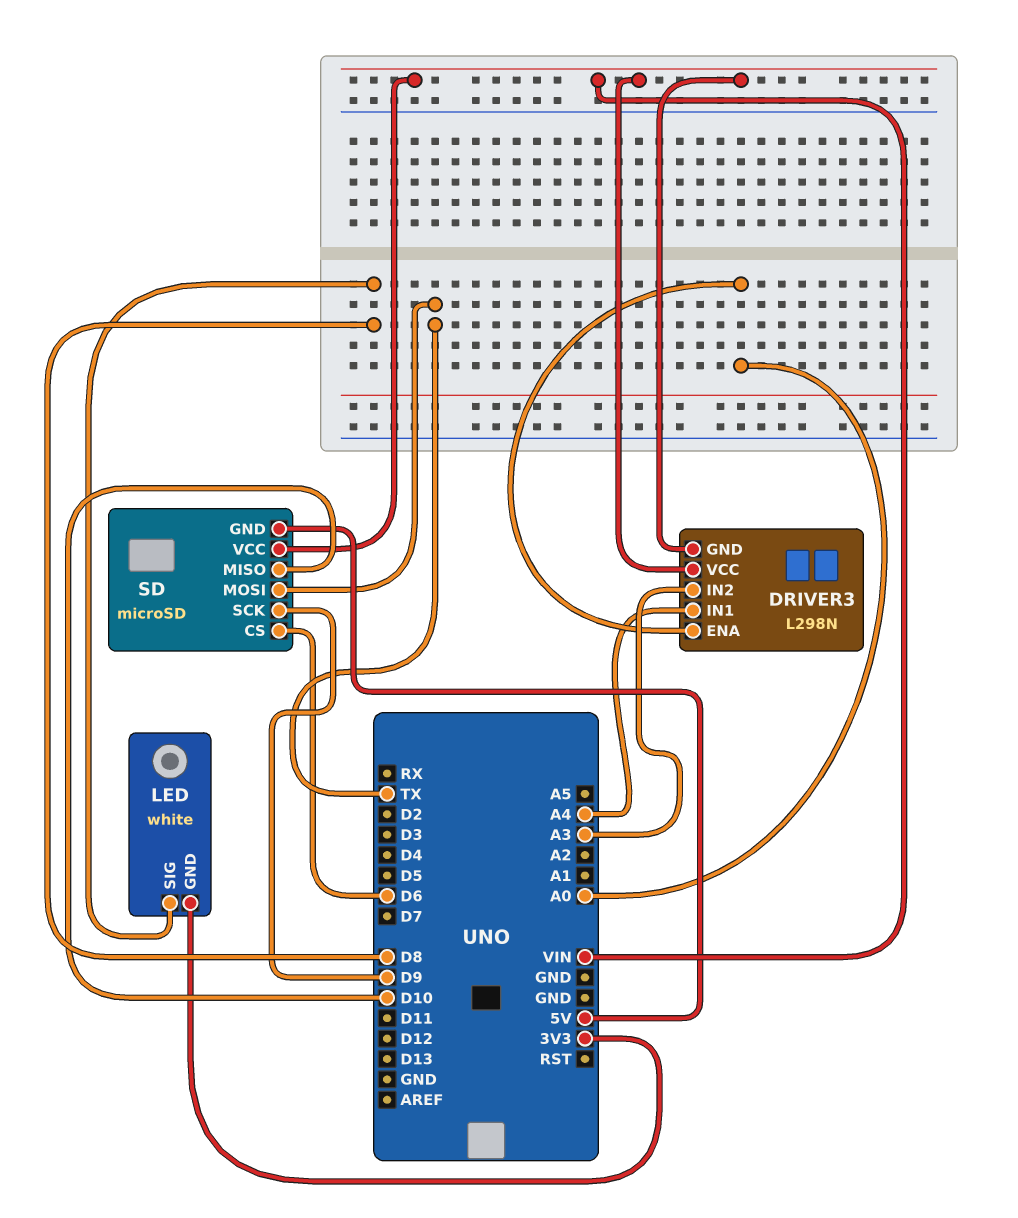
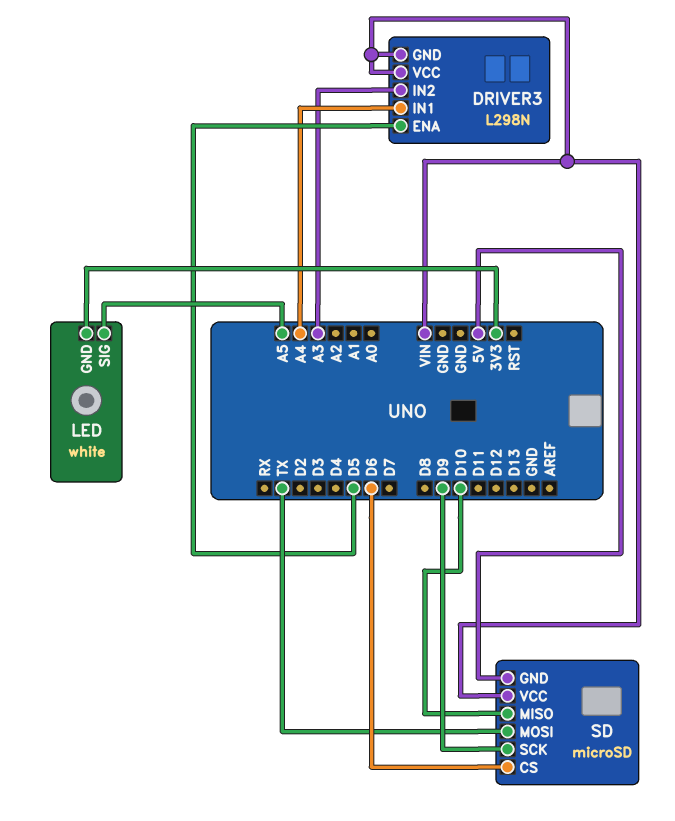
DRIVER3 pin ENA: A0 -> D5
LED pin SIG: D8 -> A5

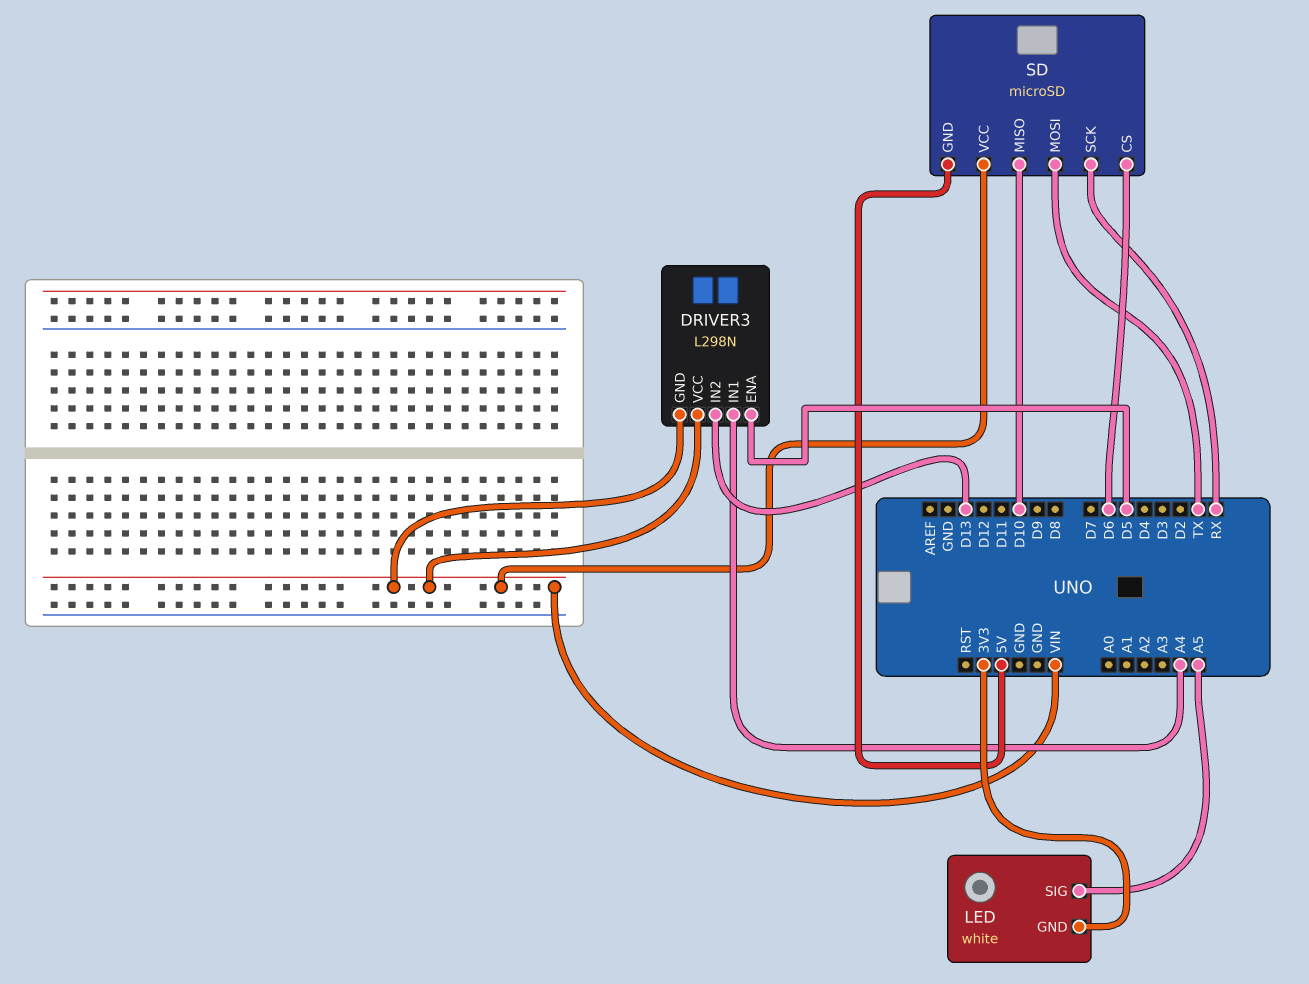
DRIVER3 pin IN2: A3 -> D13
SD pin SCK: D9 -> RX

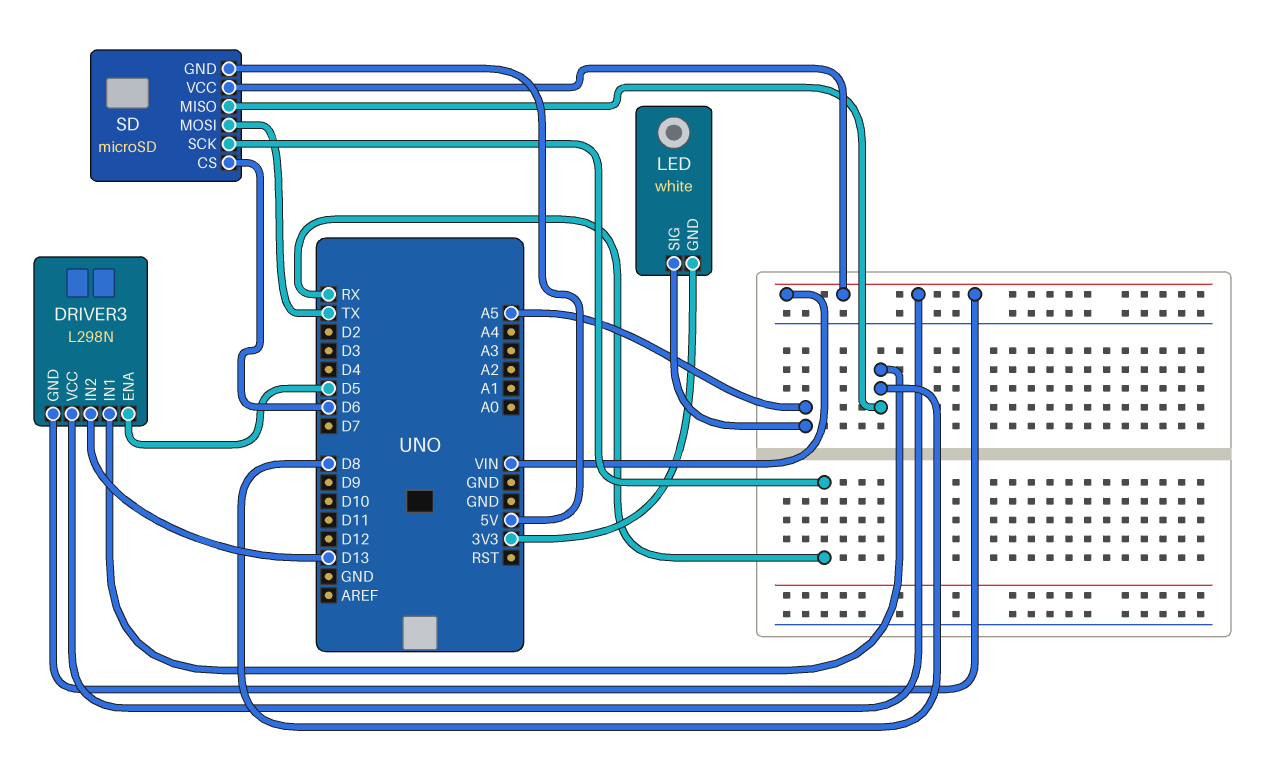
DRIVER3 pin IN1: A4 -> D8
SD pin MISO: D10 -> D8

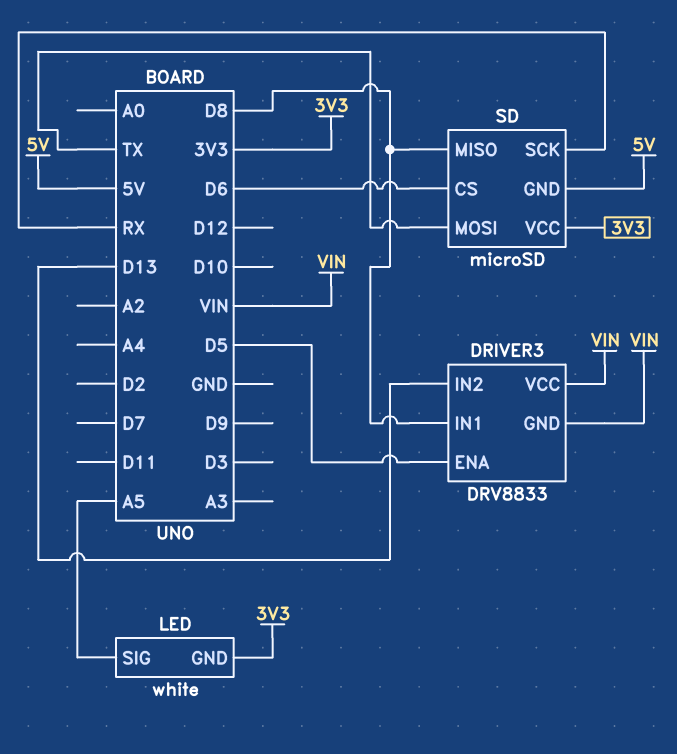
DRIVER3: L298N -> DRV8833
SD pin VCC: VIN -> 3V3

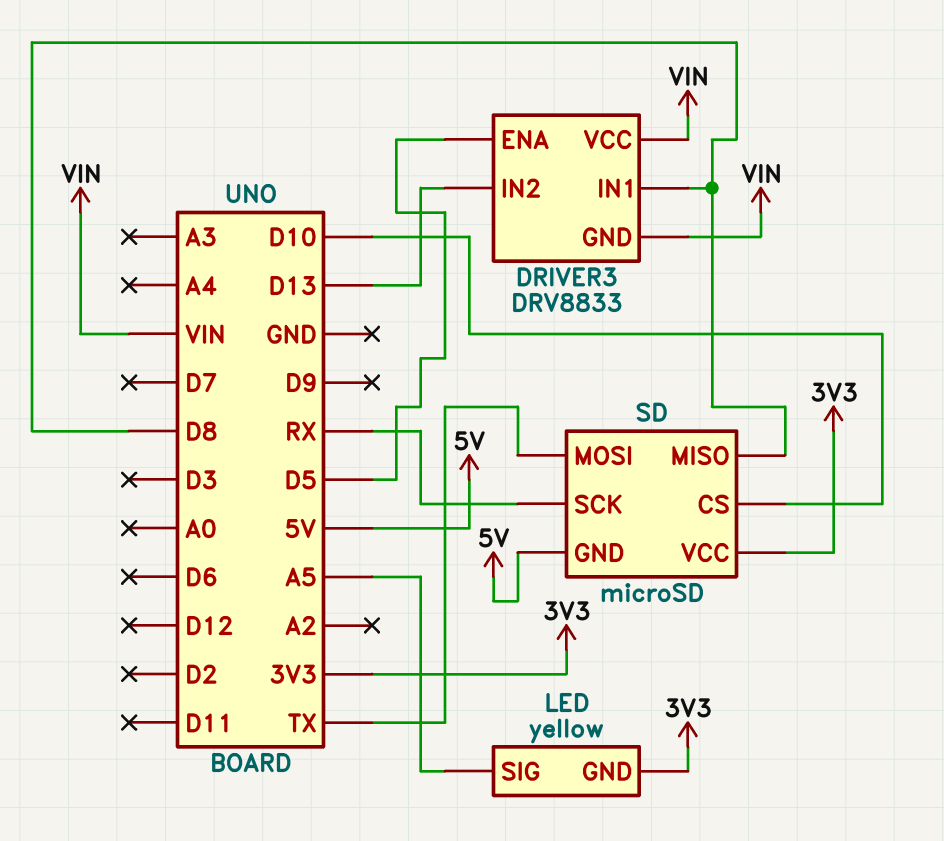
LED: white -> yellow
SD pin CS: D6 -> D10

